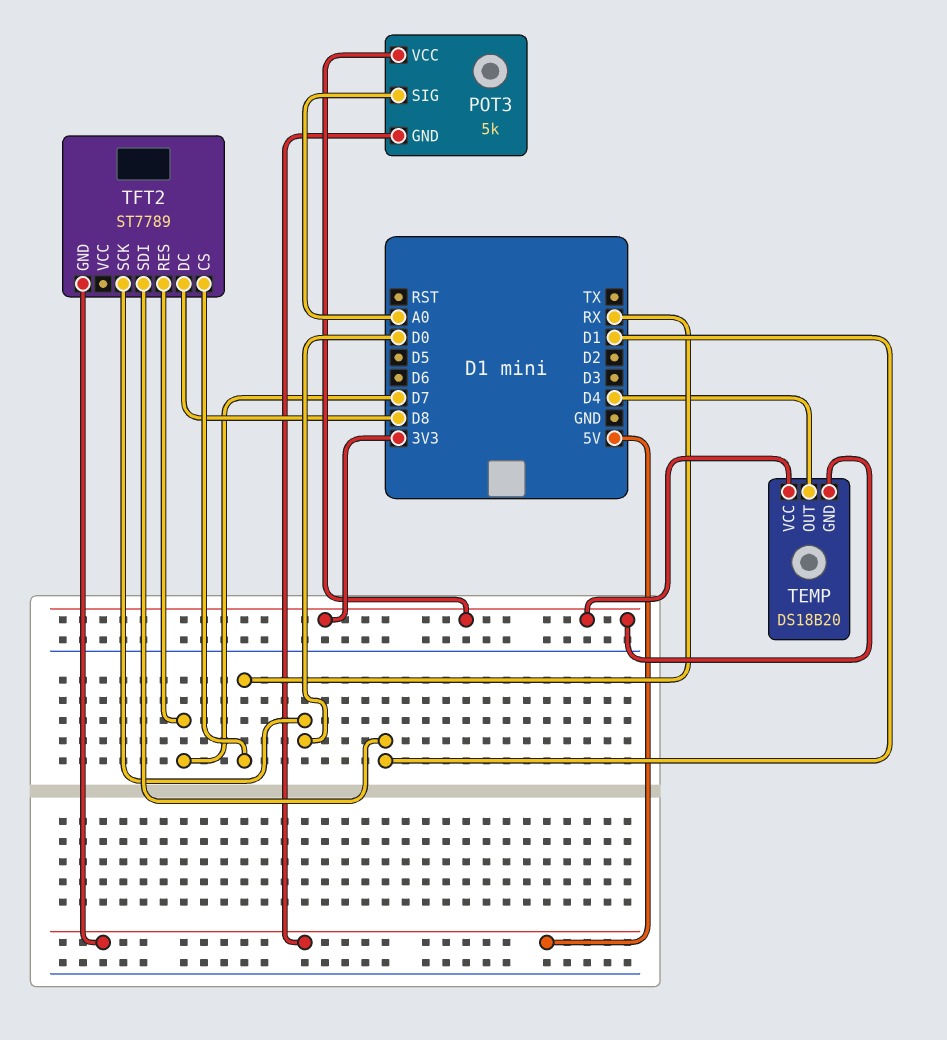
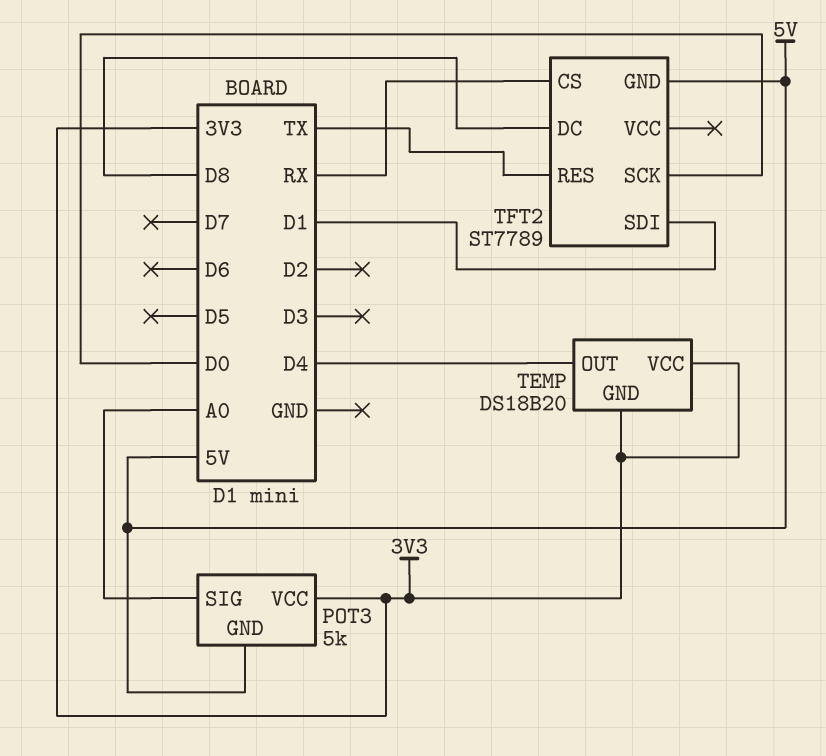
TFT2 pin RES: D7 -> TX

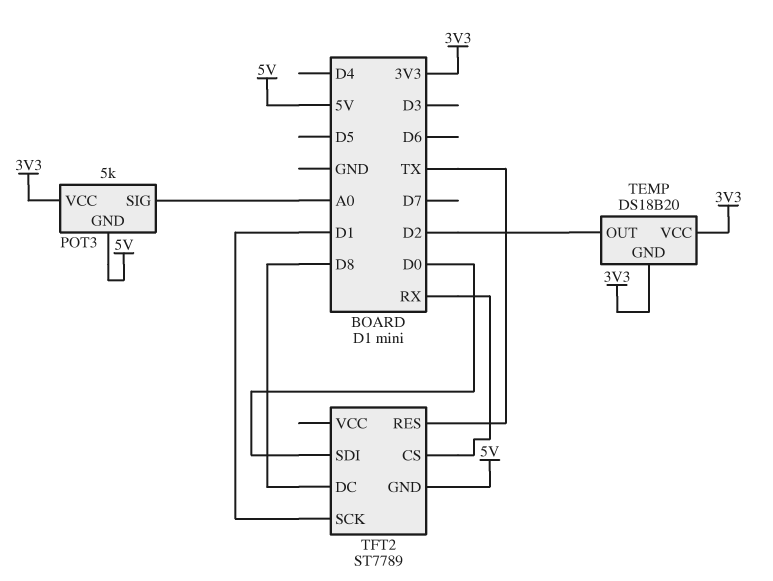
TEMP pin OUT: D4 -> D2
TFT2 pin SCK: D0 -> D1
TFT2 pin SDI: D1 -> D0

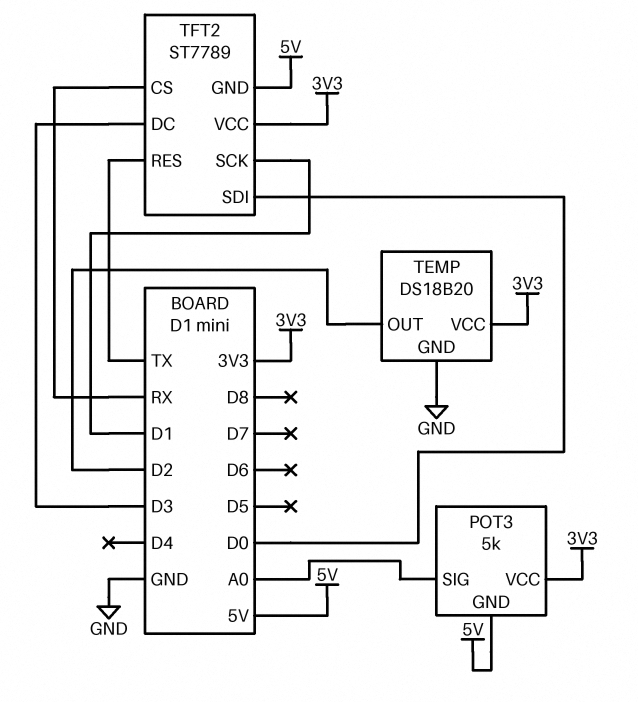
TEMP pin GND: 3V3 -> GND
TFT2 pin DC: D8 -> D3
TFT2 pin VCC: none -> 3V3

